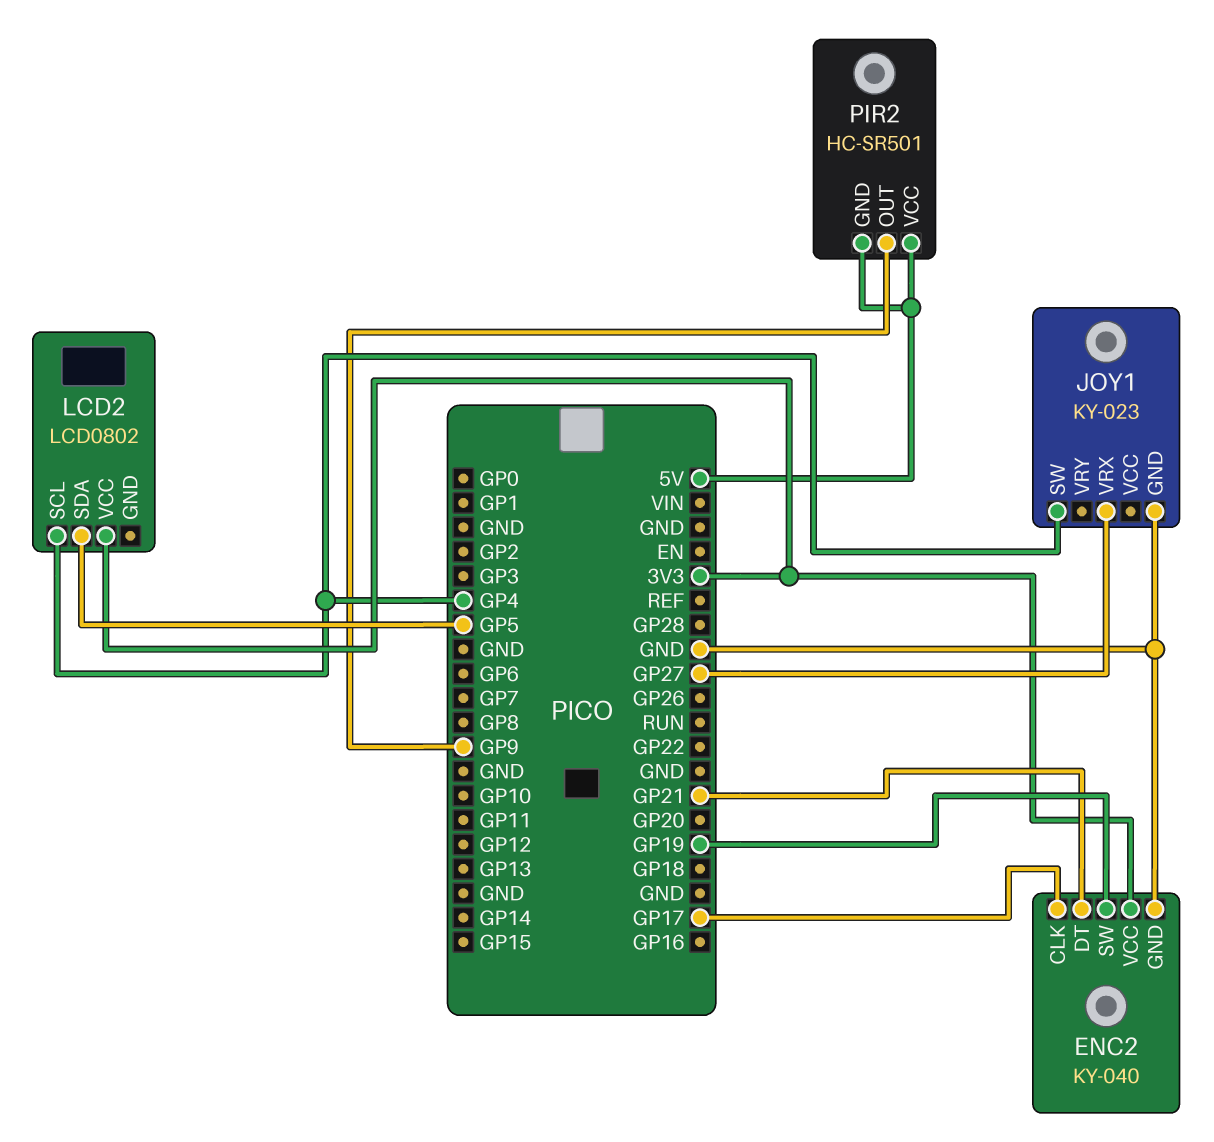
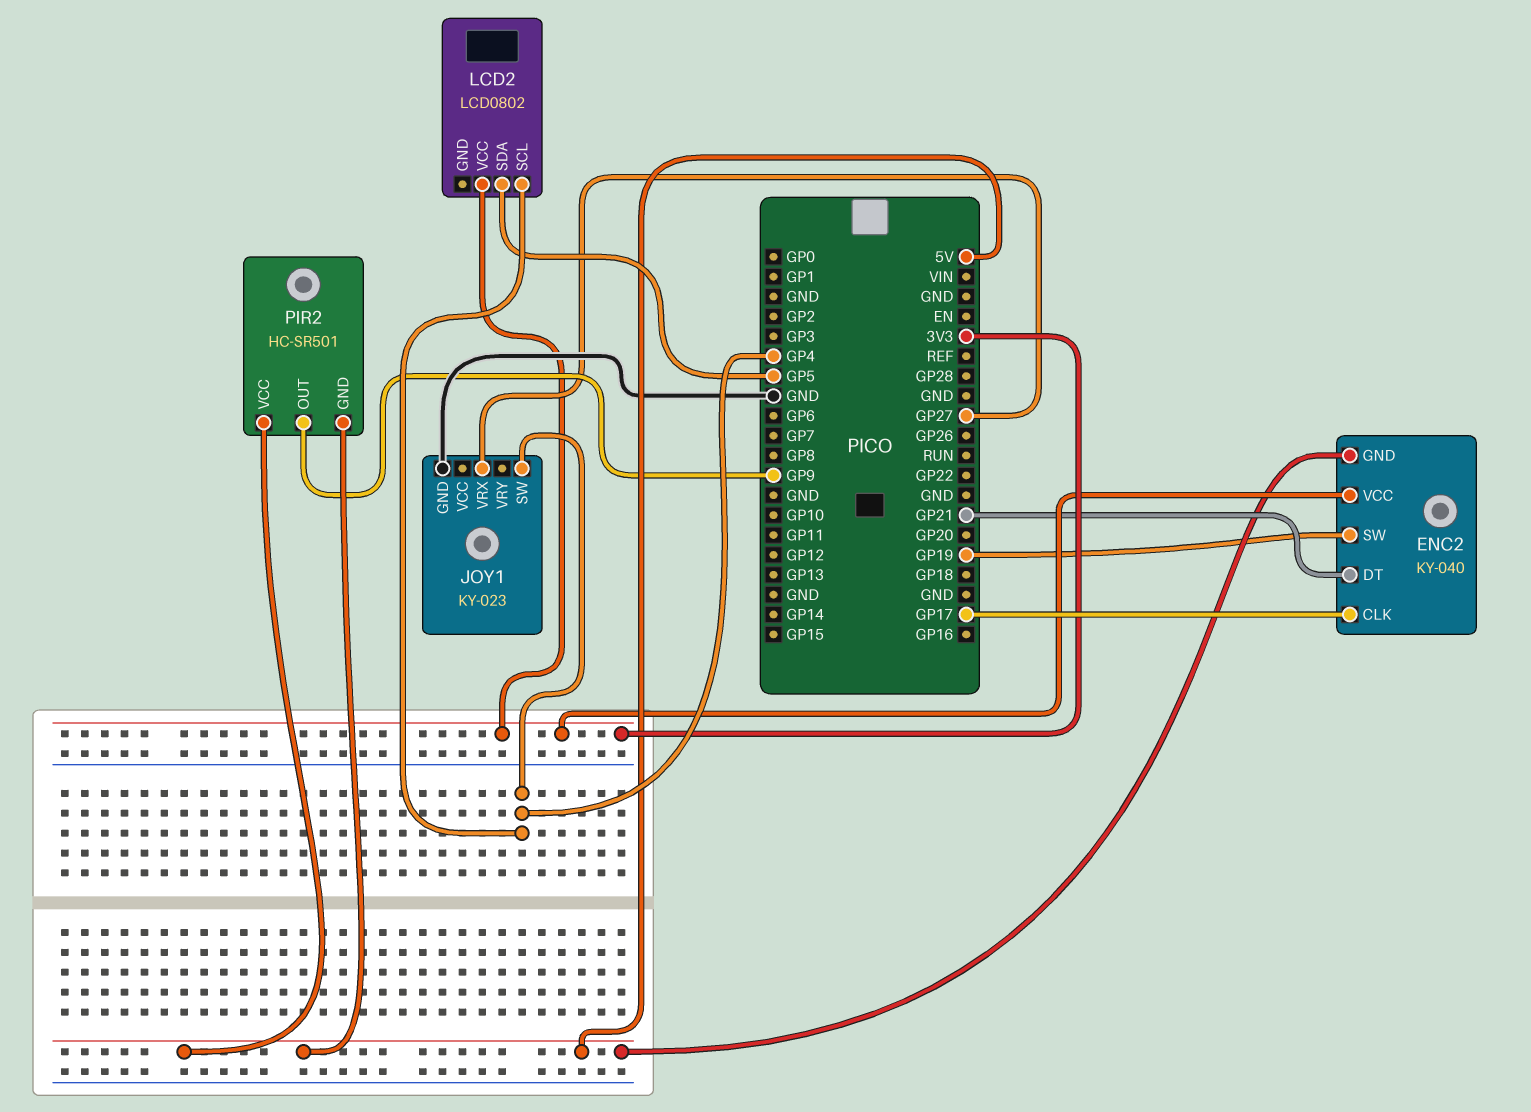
ENC2 pin GND: GND -> 5V

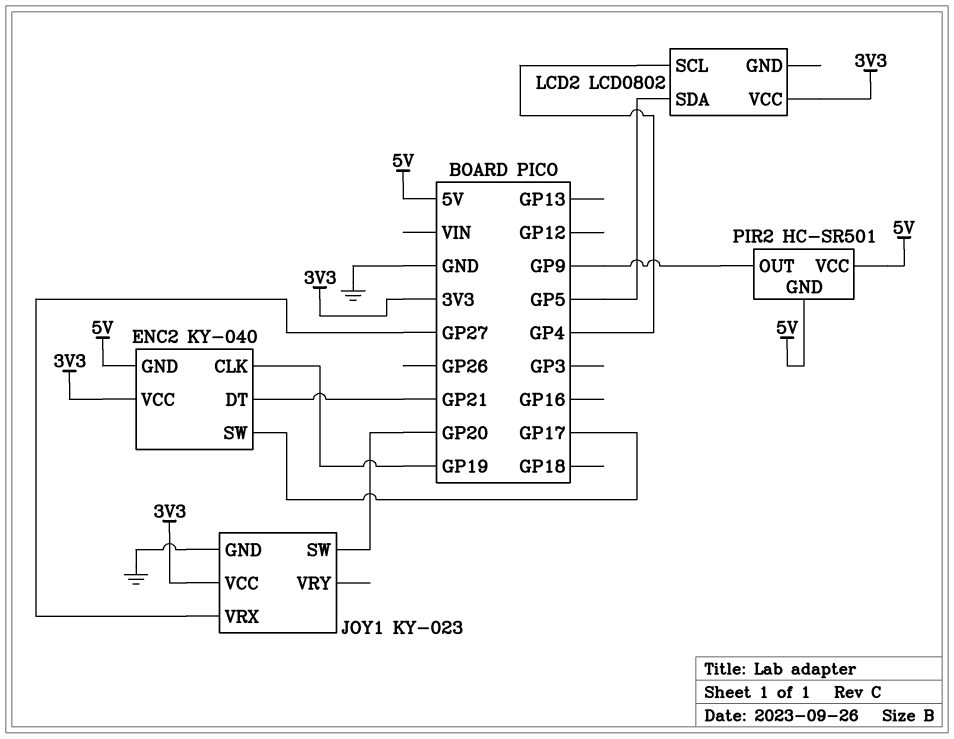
ENC2 pin CLK: GP17 -> GP19
ENC2 pin SW: GP19 -> GP17
JOY1 pin SW: GP4 -> GP20
JOY1 pin VCC: none -> 3V3

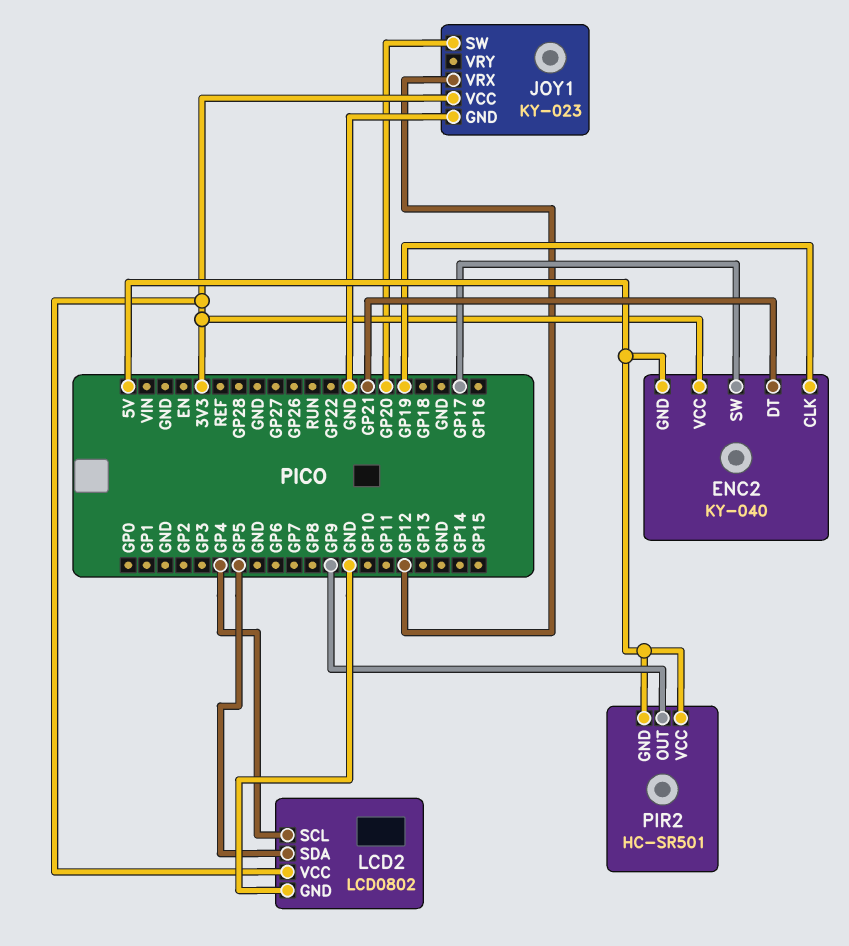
JOY1 pin VRX: GP27 -> GP12
LCD2 pin GND: none -> GND

